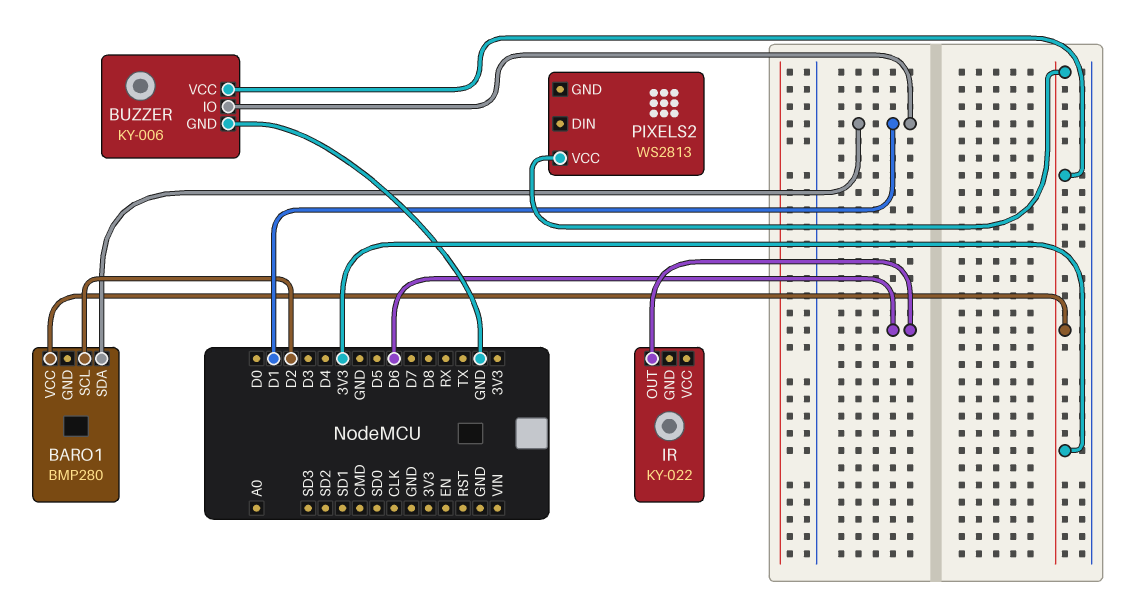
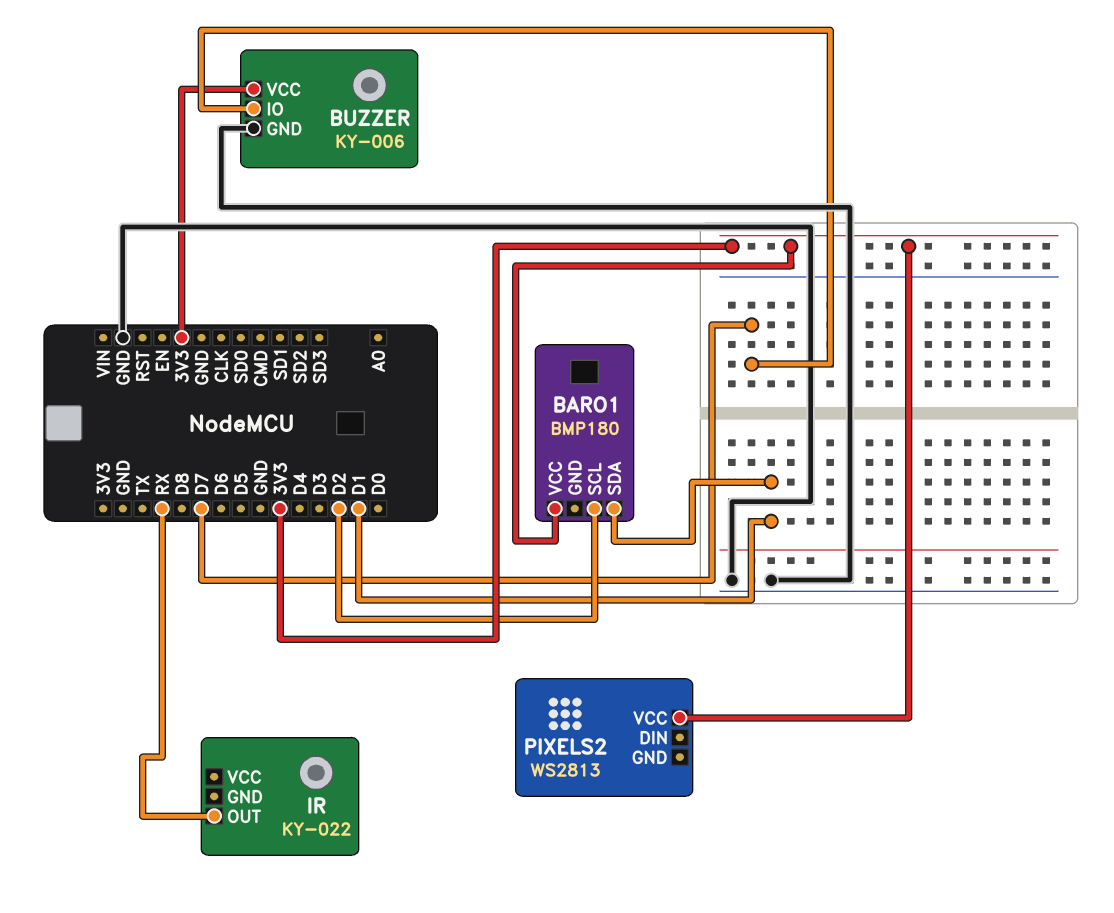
BARO1: BMP280 -> BMP180
BUZZER pin IO: D1 -> D7
IR pin OUT: D6 -> RX

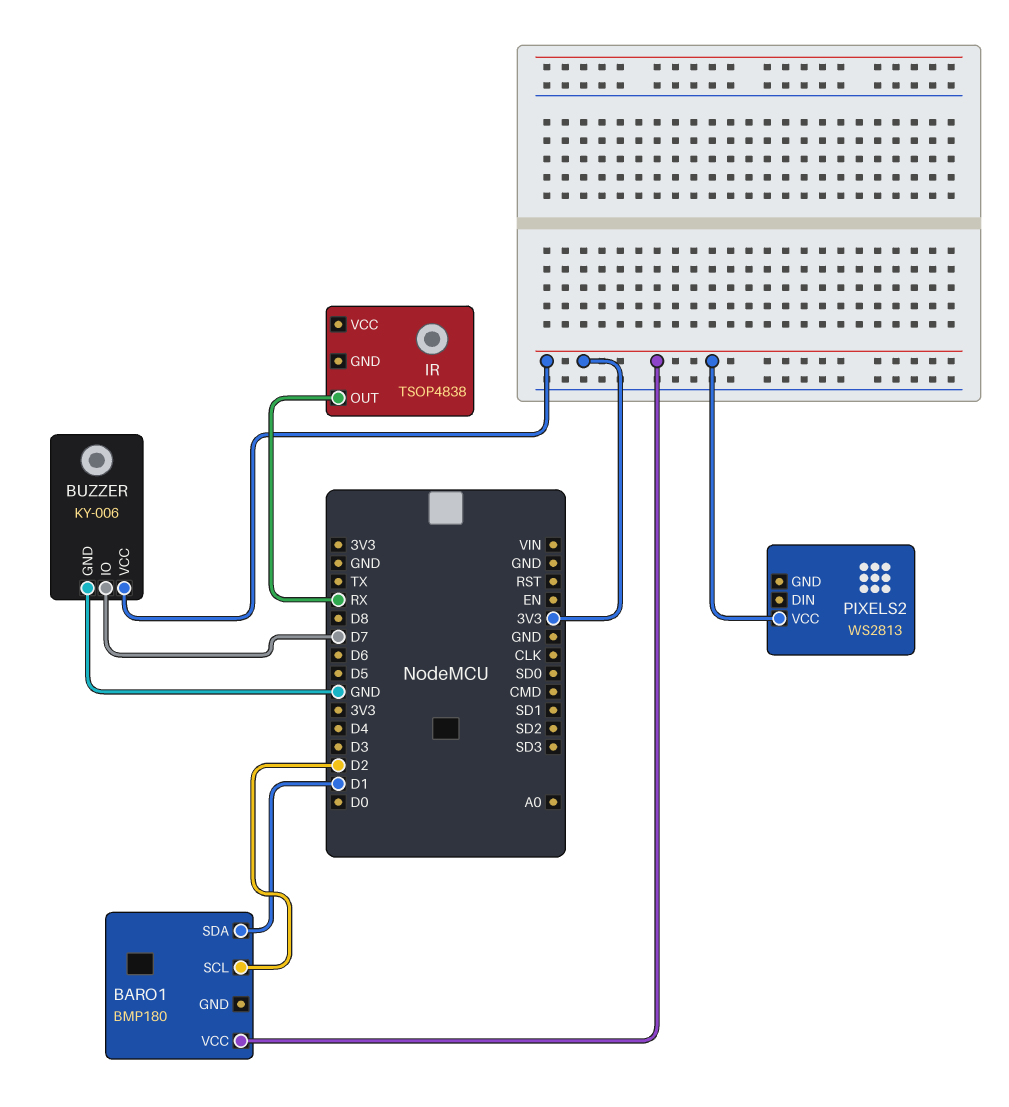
IR: KY-022 -> TSOP4838

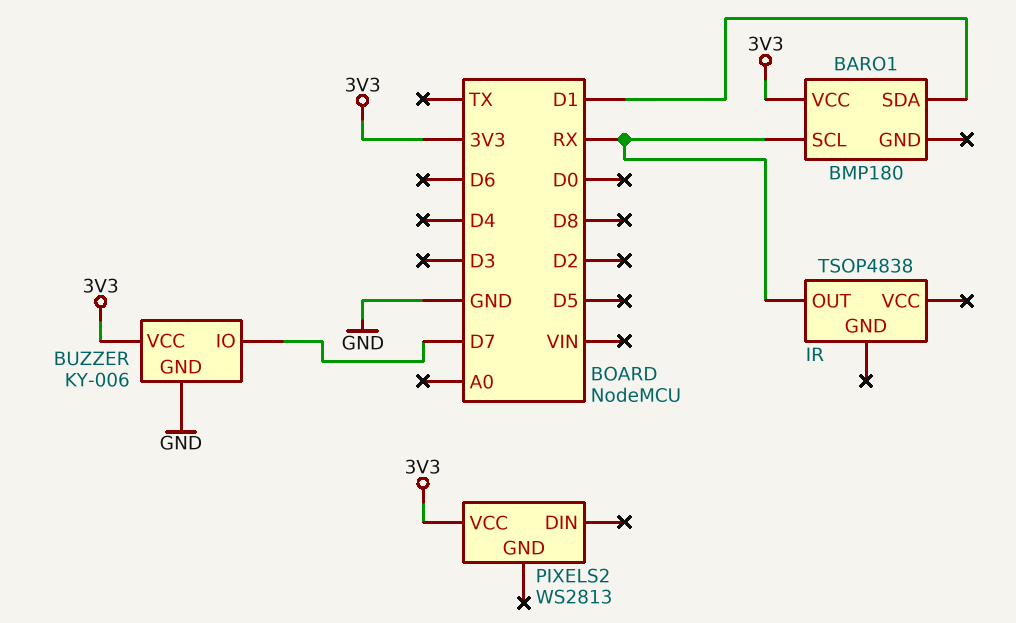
BARO1 pin SCL: D2 -> RX

